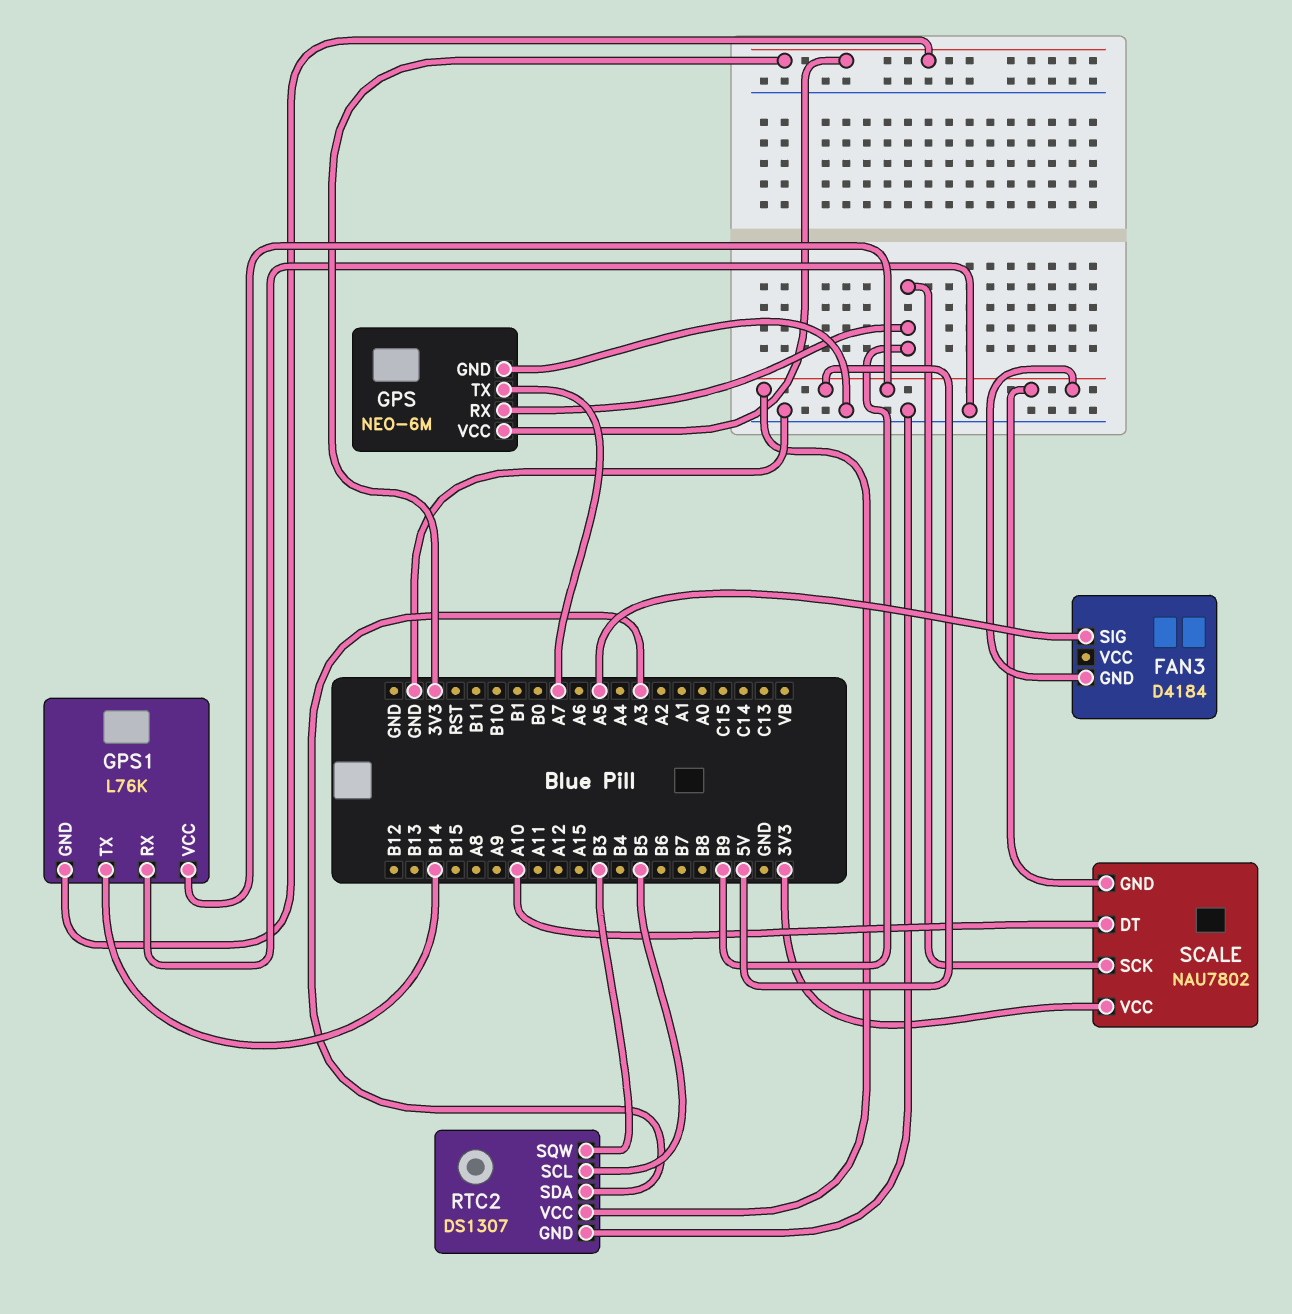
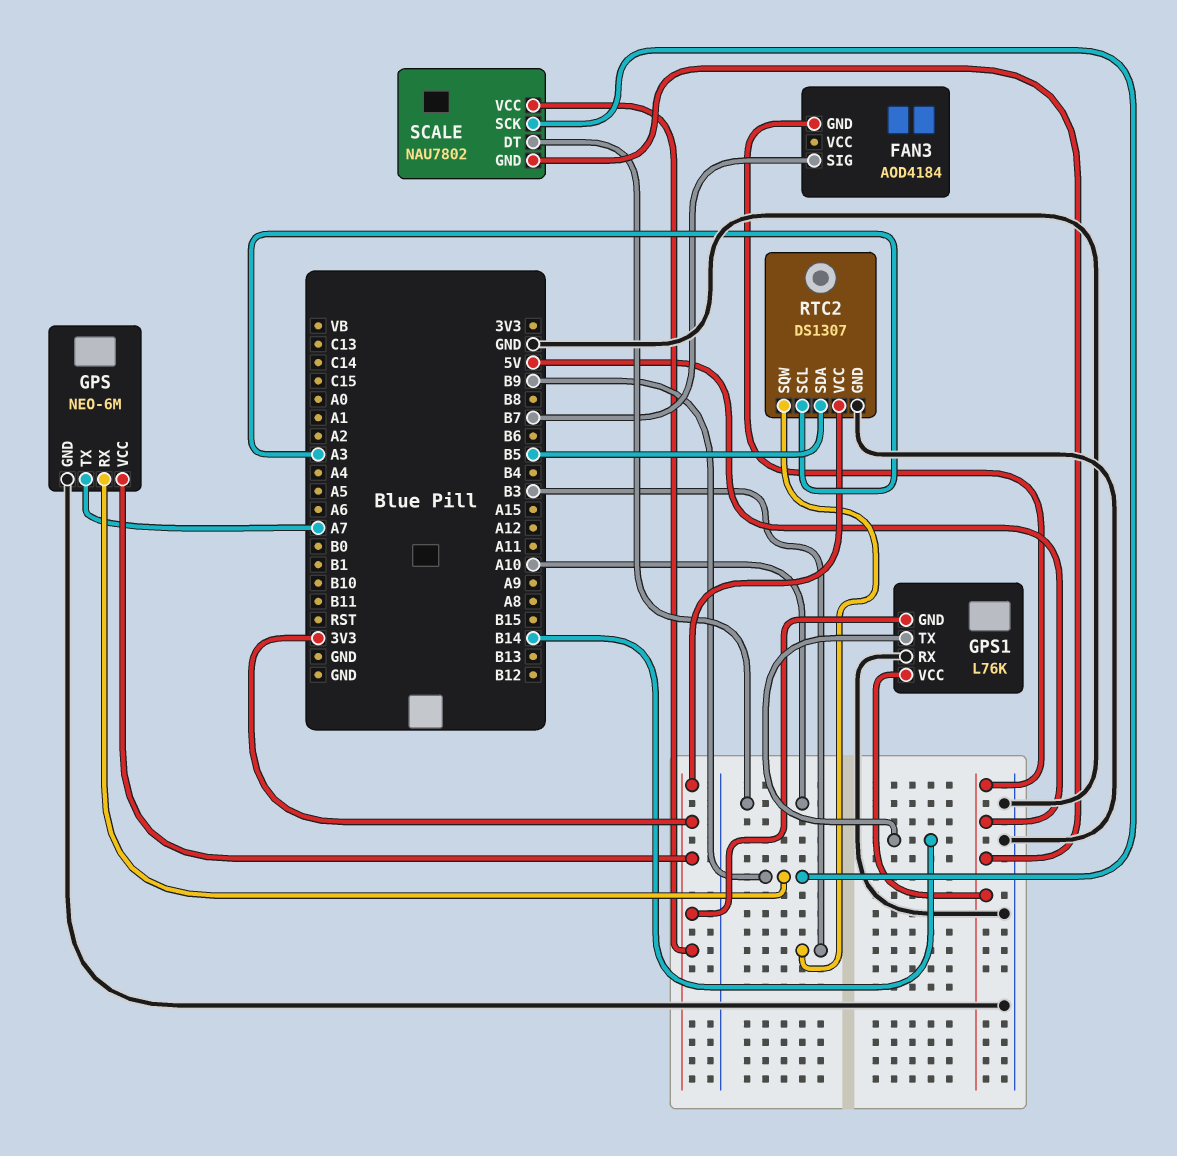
FAN3: D4184 -> AOD4184
FAN3 pin SIG: A5 -> B7
RTC2 pin SCL: B5 -> A3
RTC2 pin SDA: A3 -> B5
RTC2 pin VCC: 5V -> 3V3

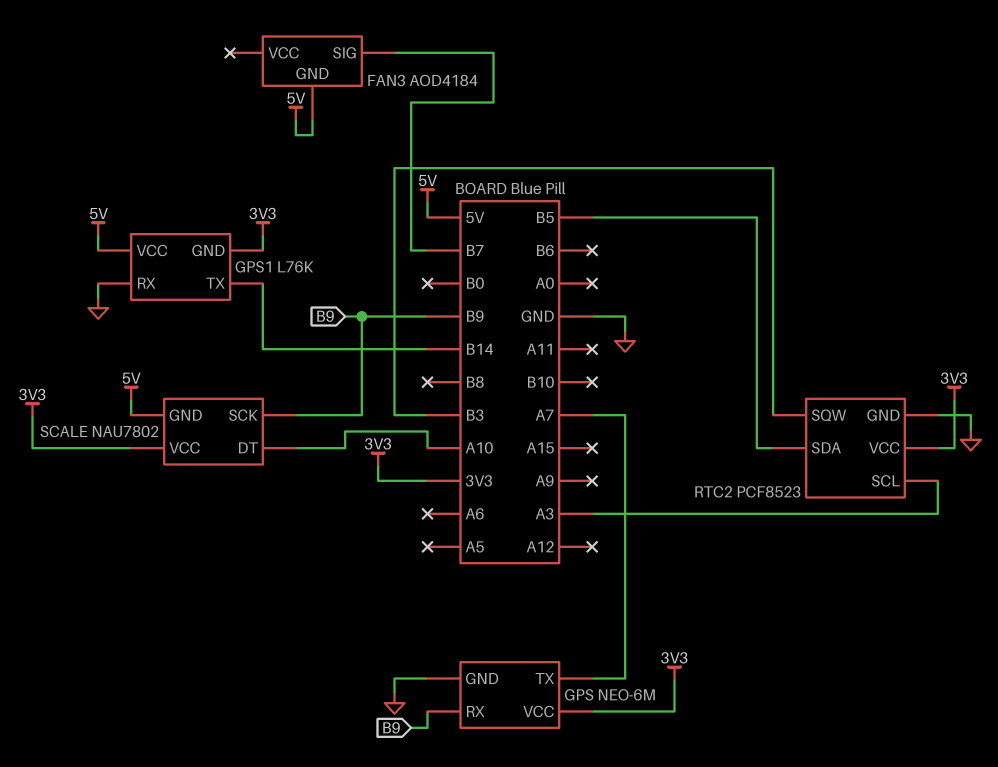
RTC2: DS1307 -> PCF8523

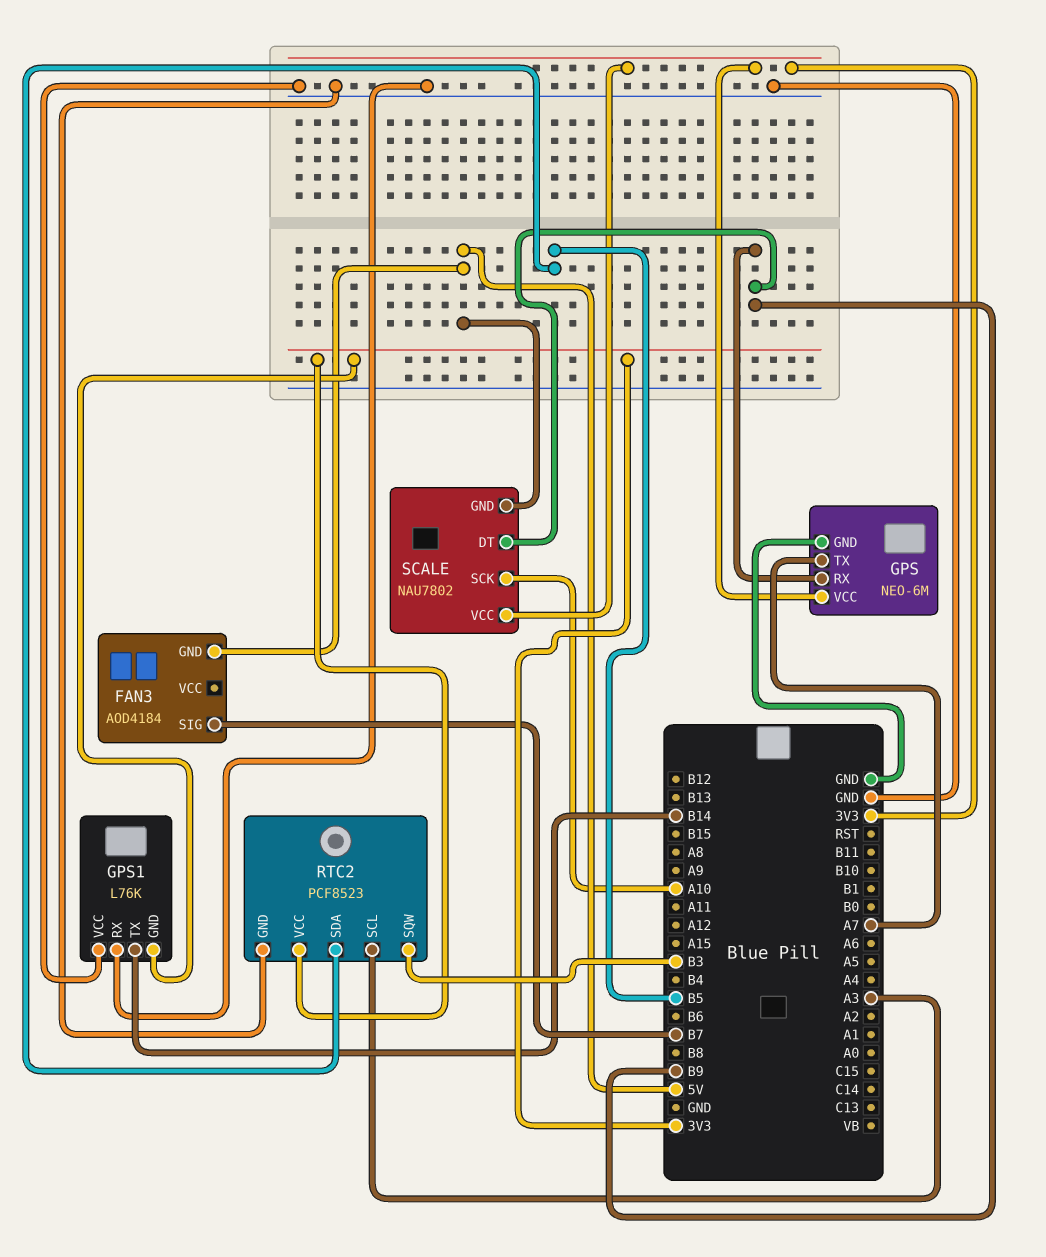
GPS1 pin VCC: 5V -> GND
SCALE pin DT: A10 -> B9
SCALE pin SCK: B9 -> A10

